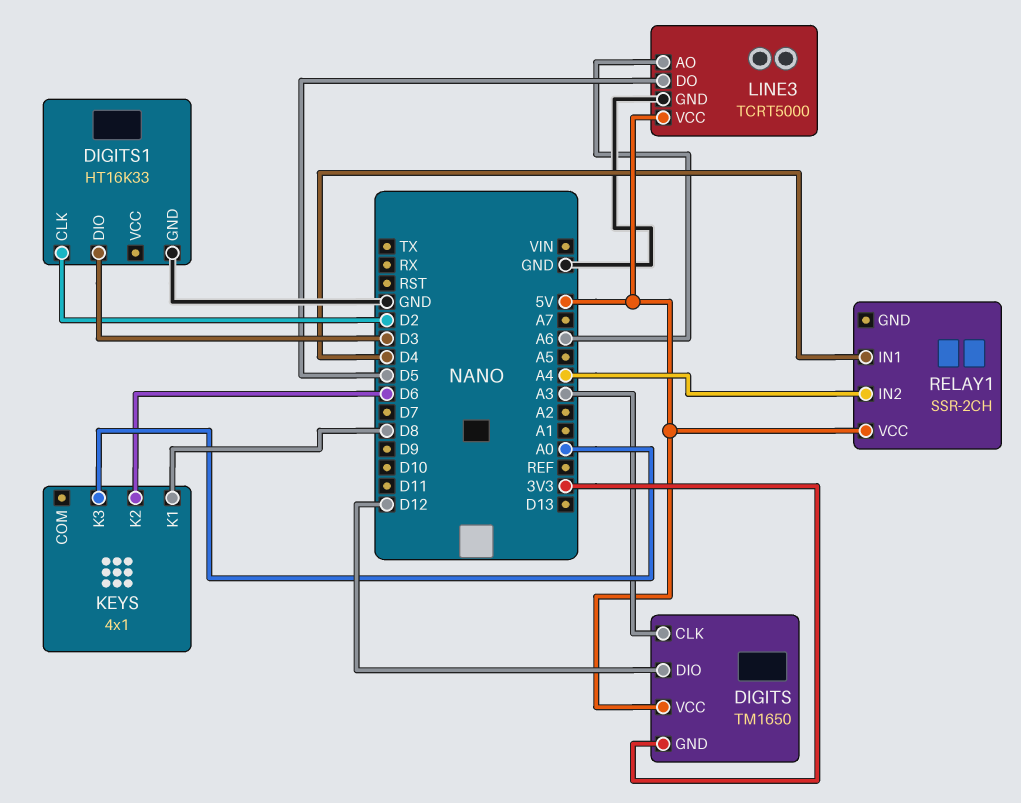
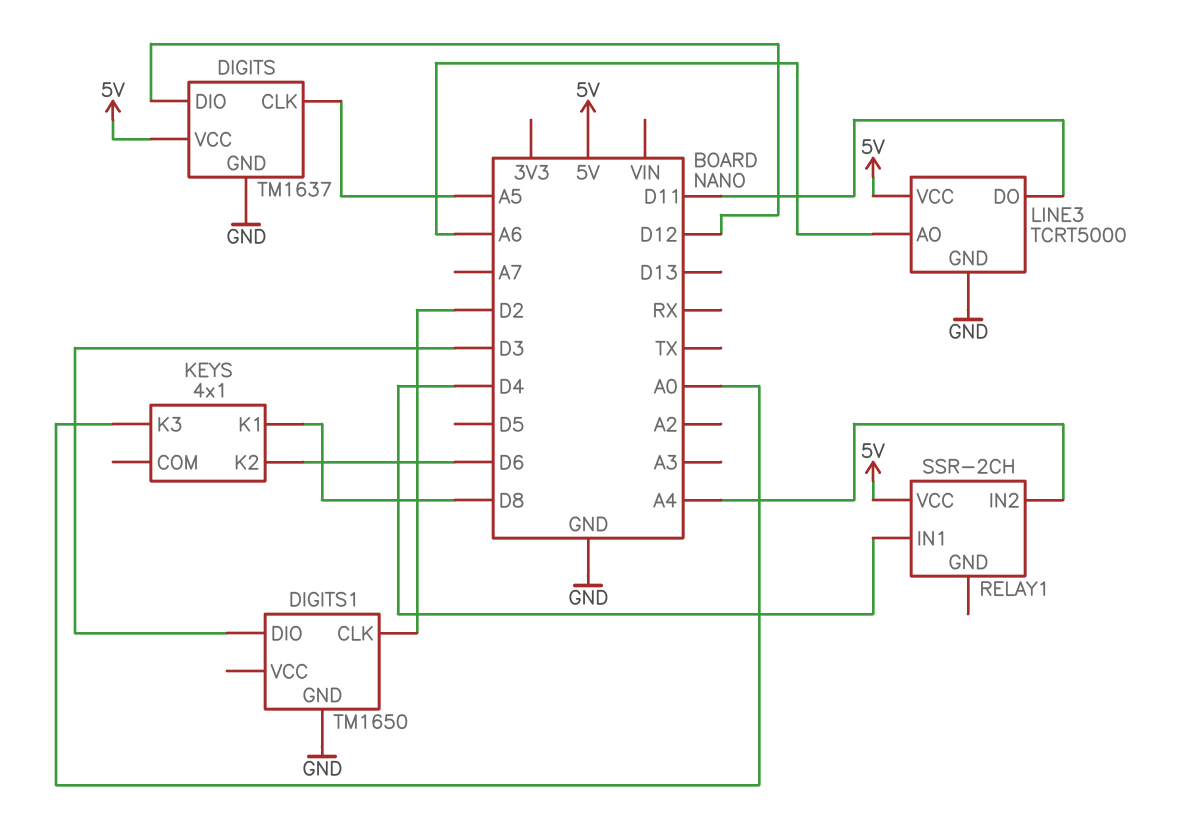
DIGITS: TM1650 -> TM1637
DIGITS pin CLK: A3 -> A5
DIGITS pin GND: 3V3 -> GND
DIGITS1: HT16K33 -> TM1650
LINE3 pin DO: D5 -> D11

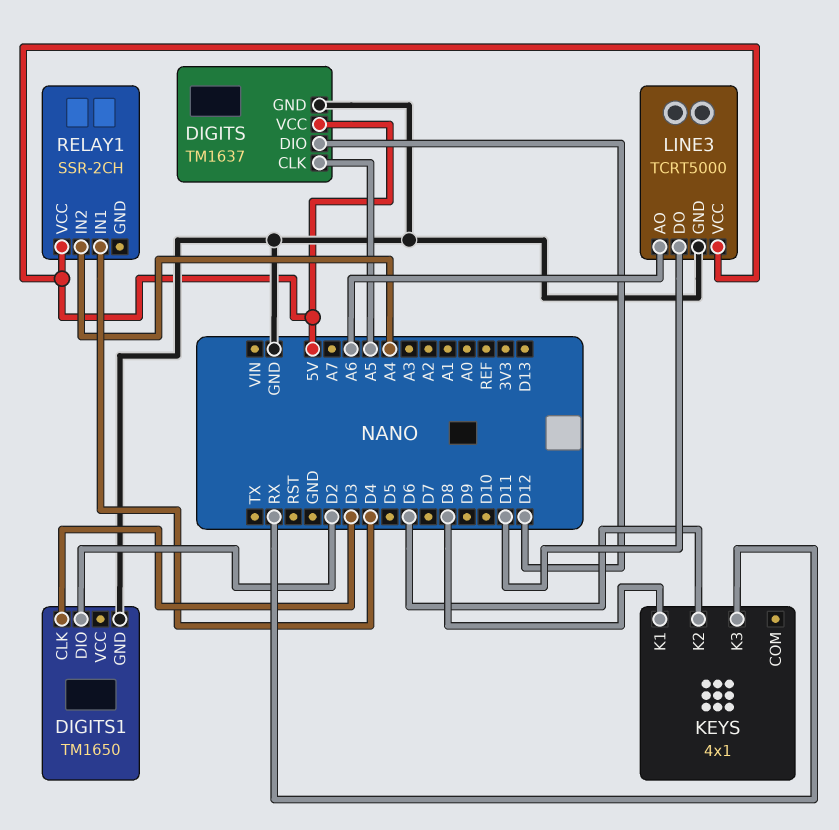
DIGITS1 pin CLK: D2 -> D3
DIGITS1 pin DIO: D3 -> D2
KEYS pin K3: A0 -> RX

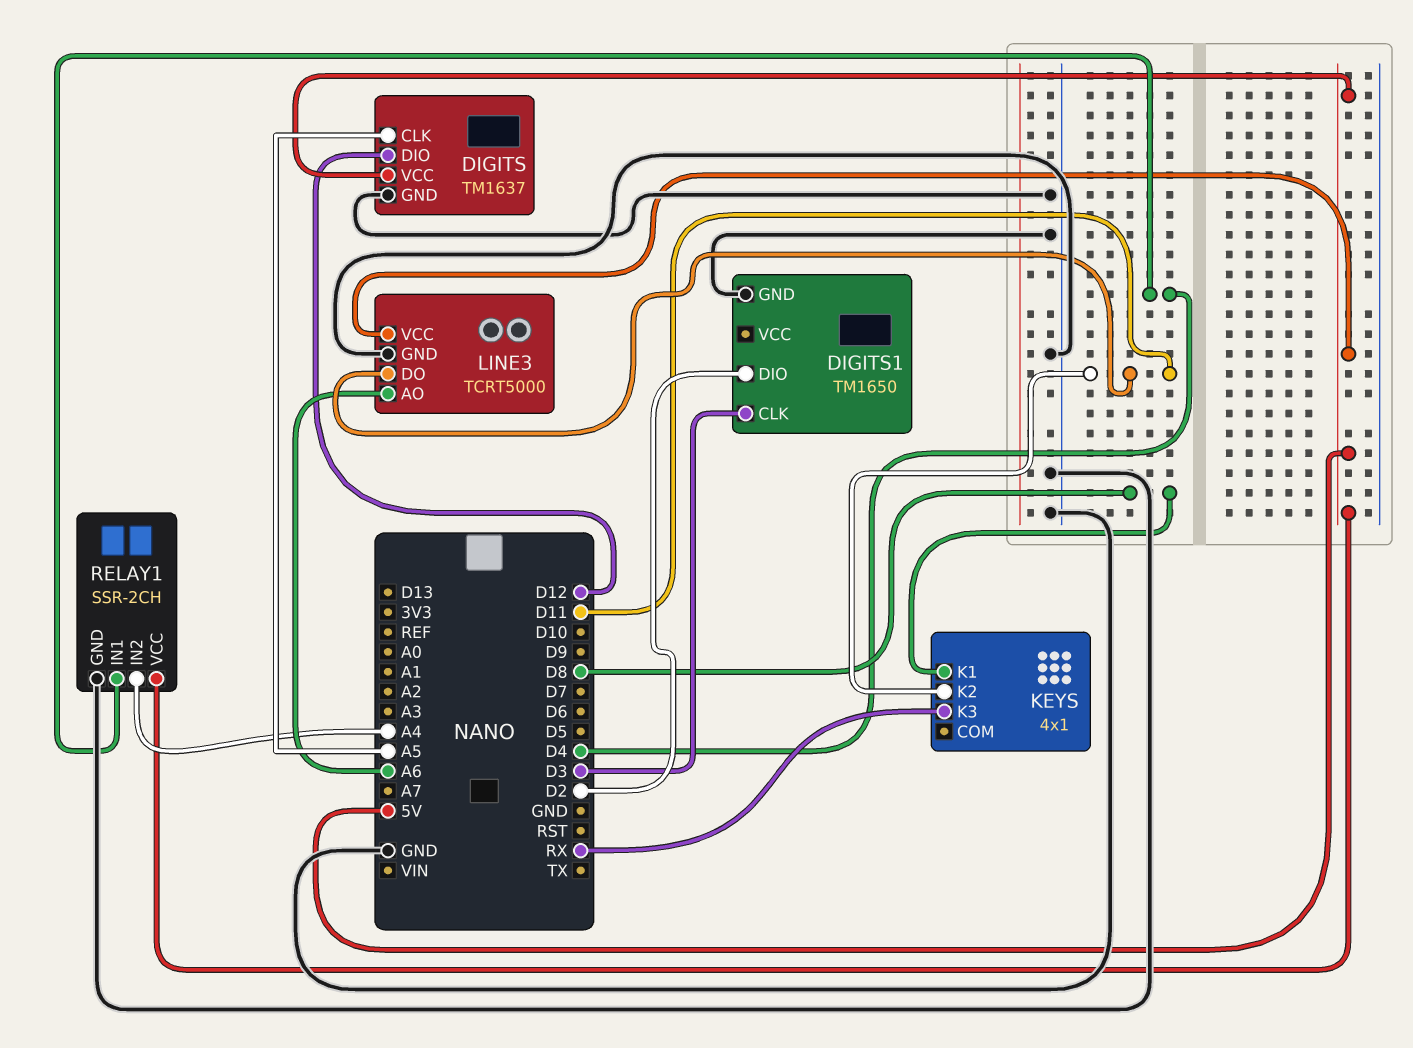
KEYS pin K2: D6 -> D11
RELAY1 pin GND: none -> GND

